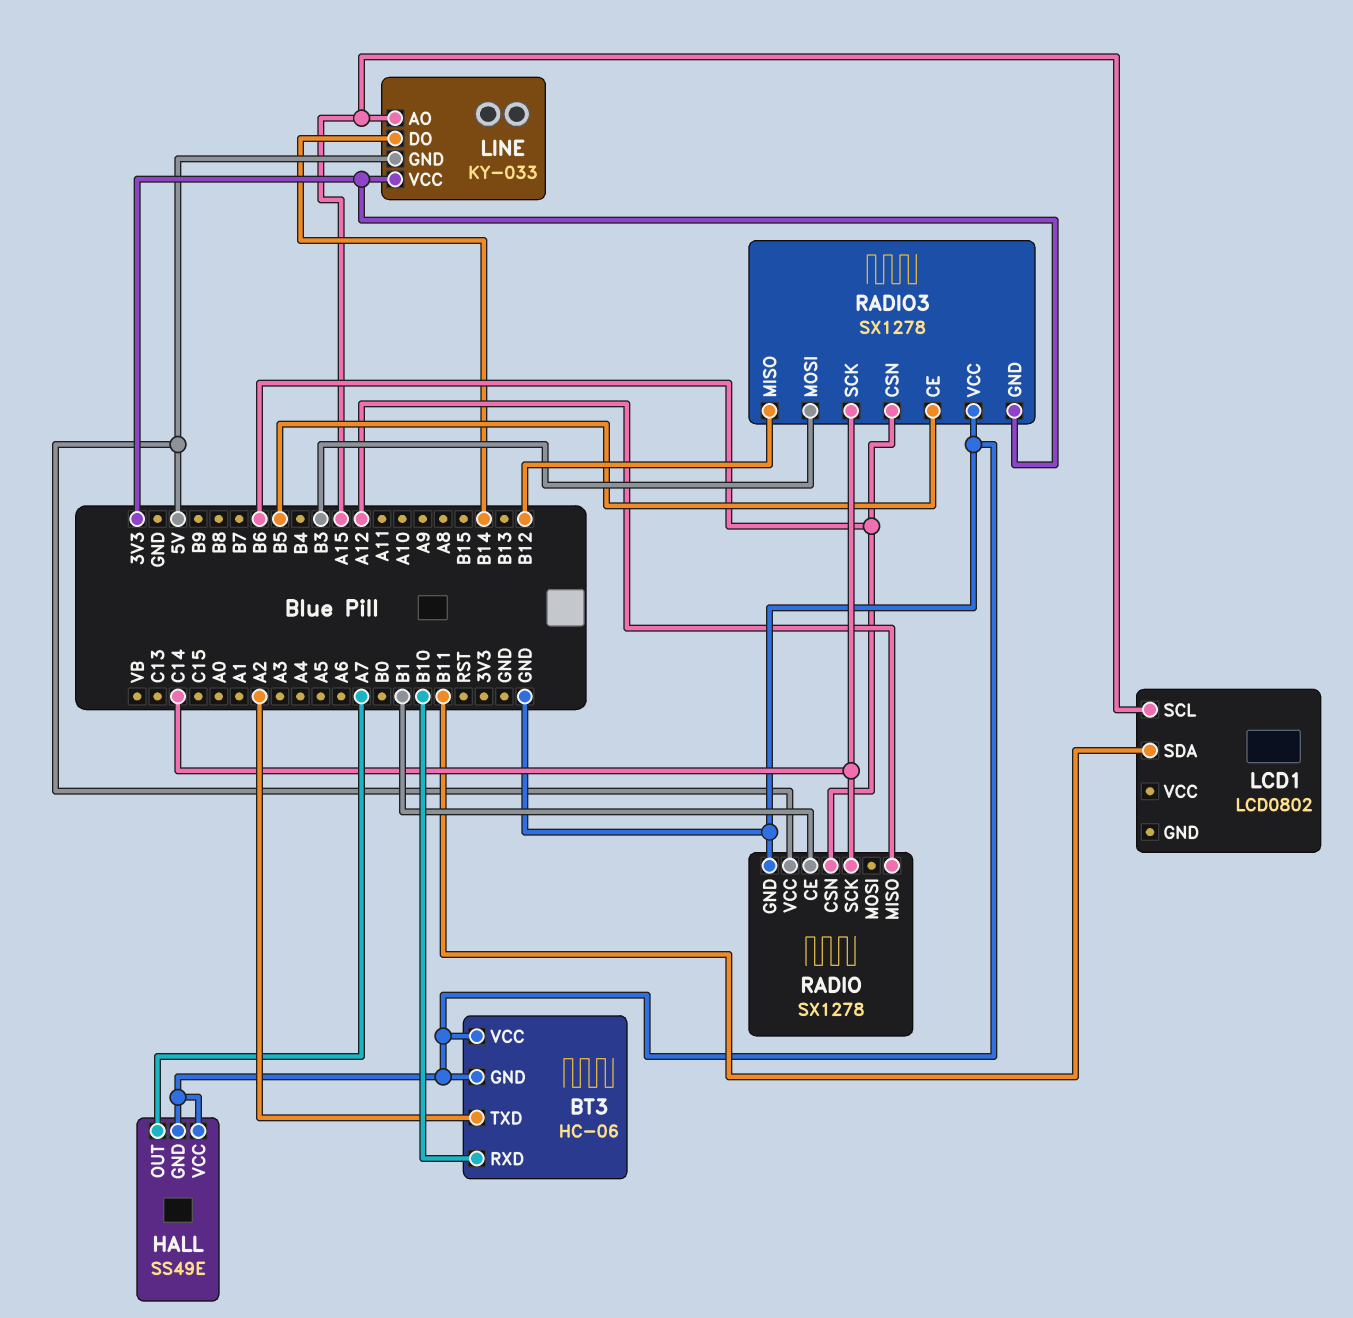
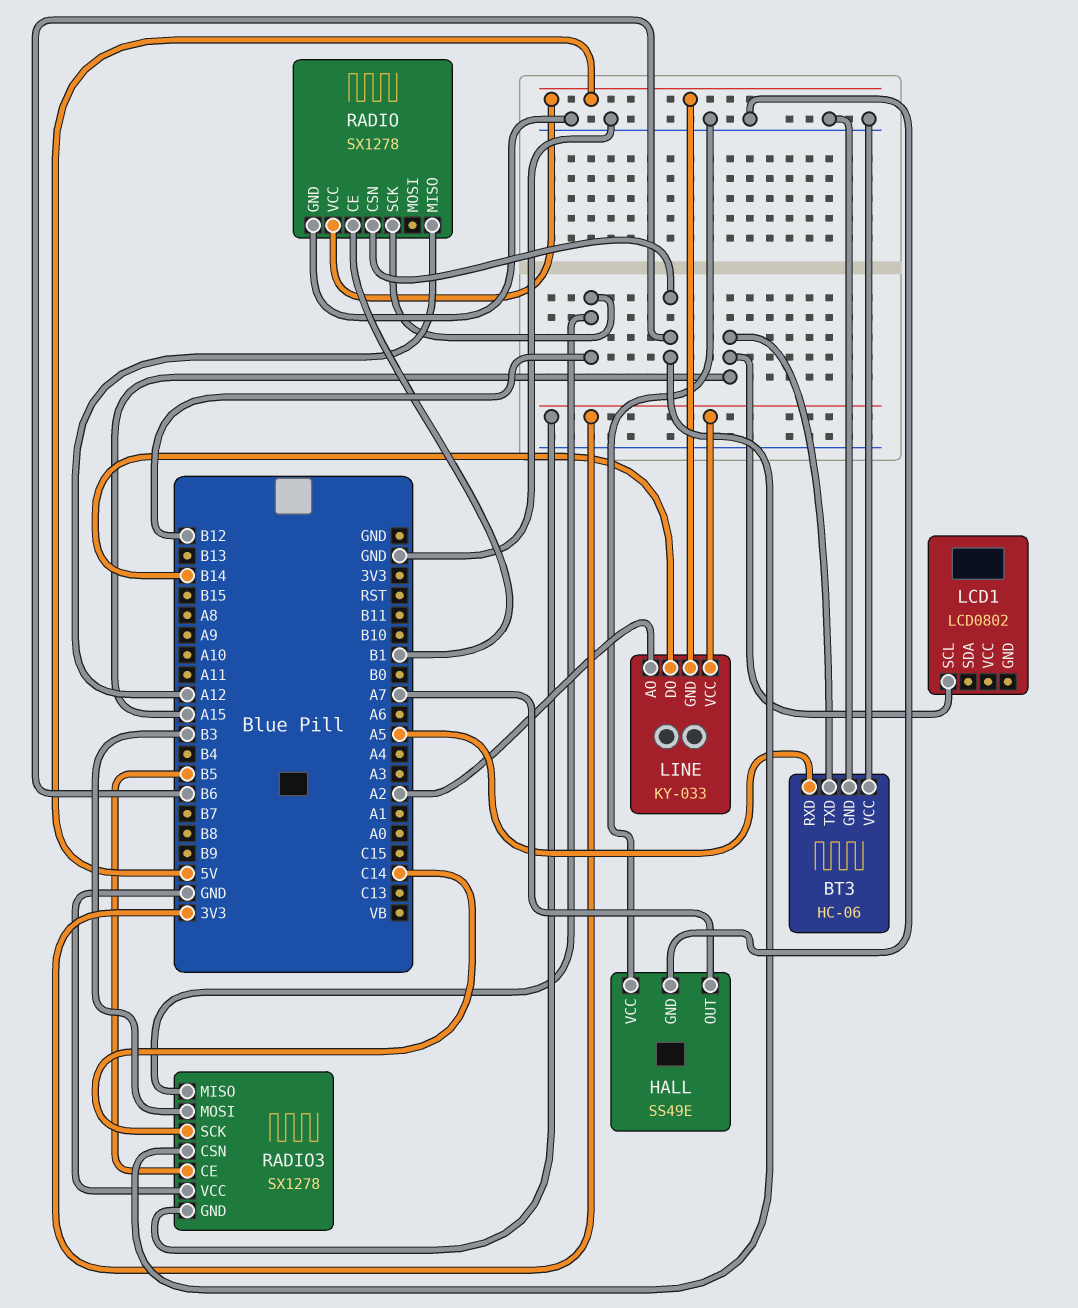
BT3 pin RXD: B10 -> A5
BT3 pin TXD: A2 -> A15
LCD1 pin SDA: B11 -> none
LINE pin AO: A15 -> A2
RADIO pin SCK: C14 -> B12

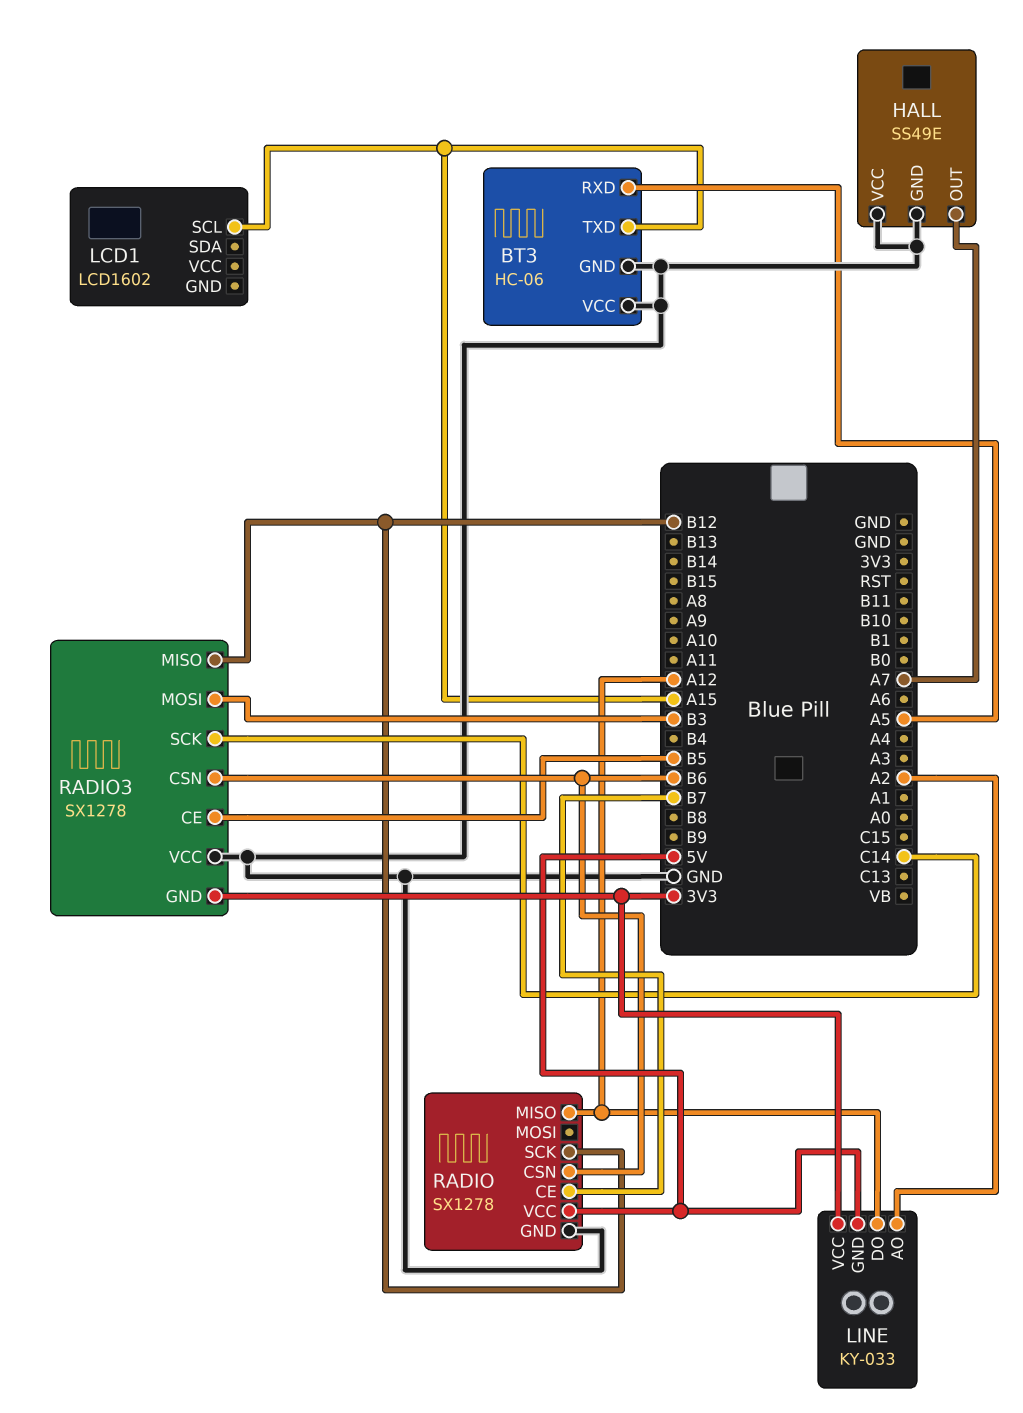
LCD1: LCD0802 -> LCD1602
LINE pin DO: B14 -> A12
RADIO pin CE: B1 -> B7

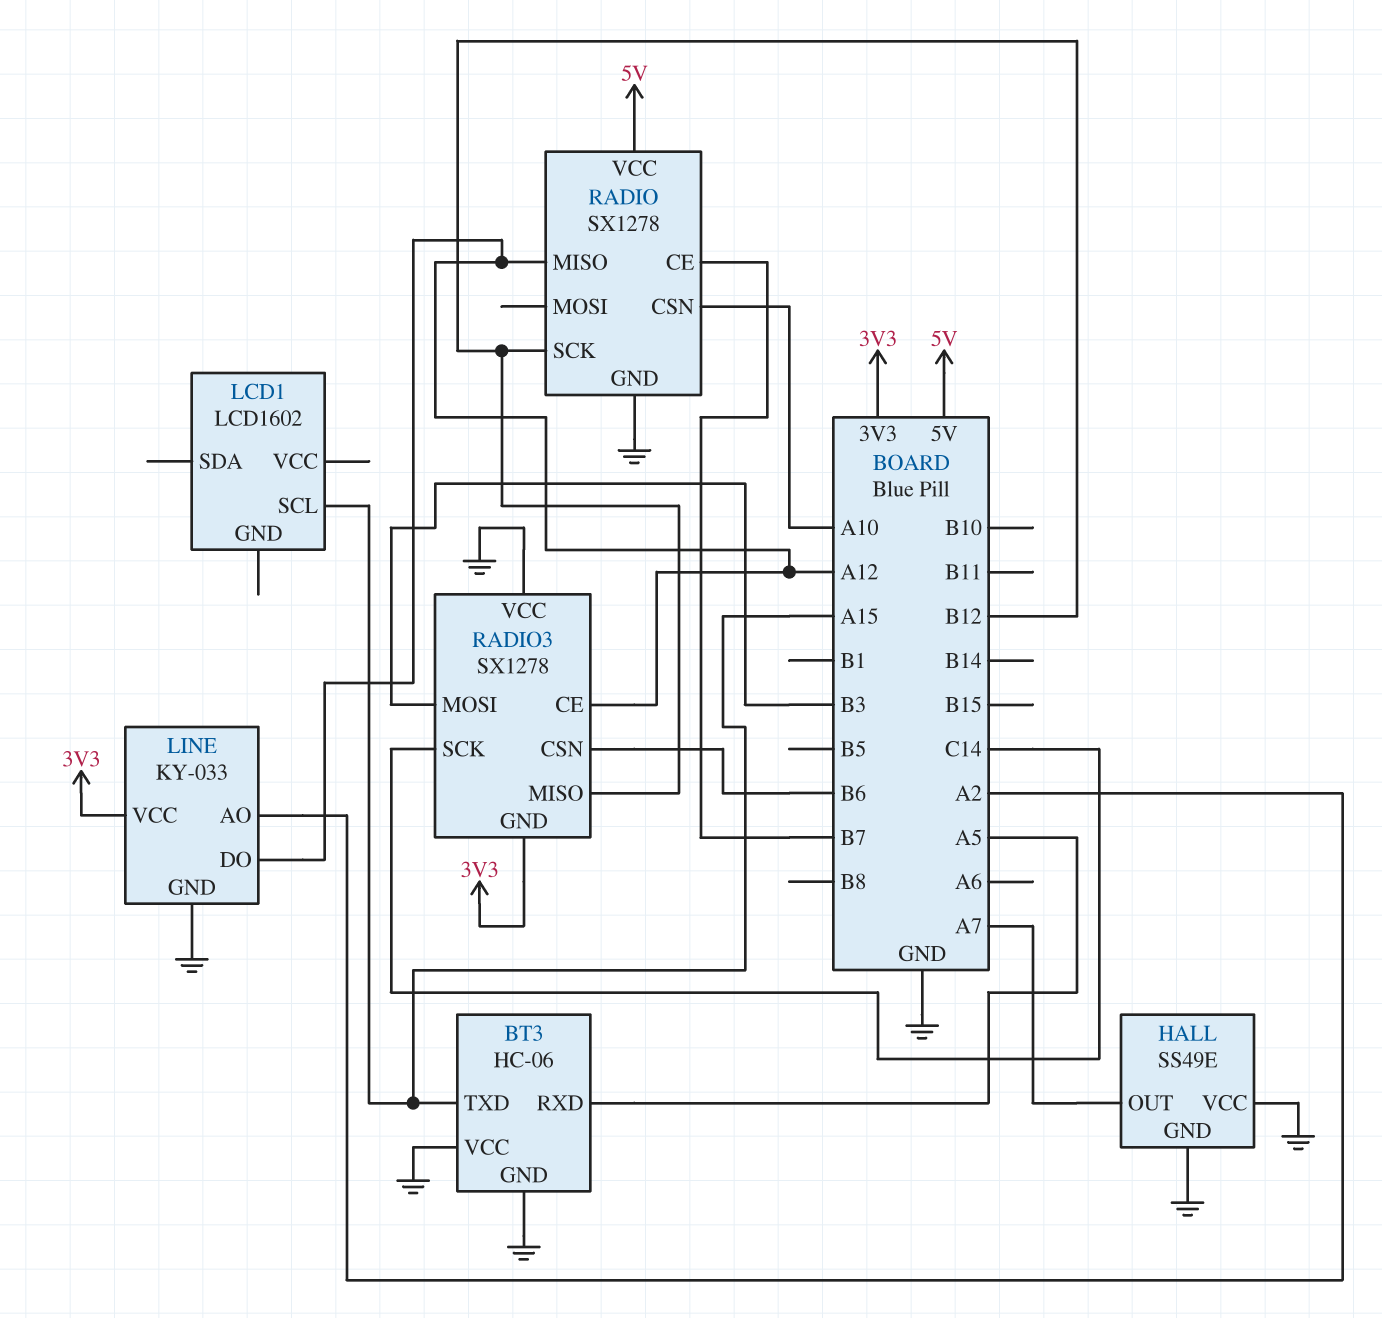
LINE pin GND: 5V -> GND
RADIO pin CSN: B6 -> A10
RADIO3 pin CE: B5 -> A12

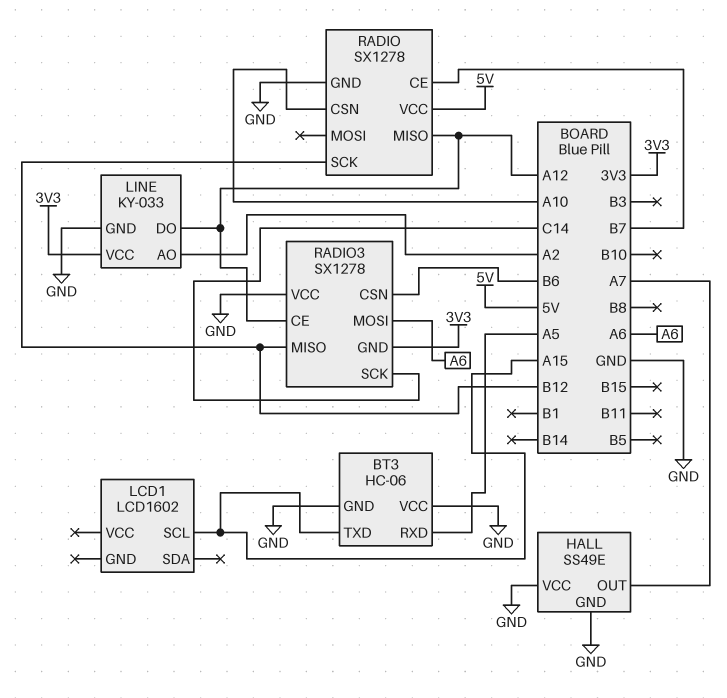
RADIO3 pin MOSI: B3 -> A6

